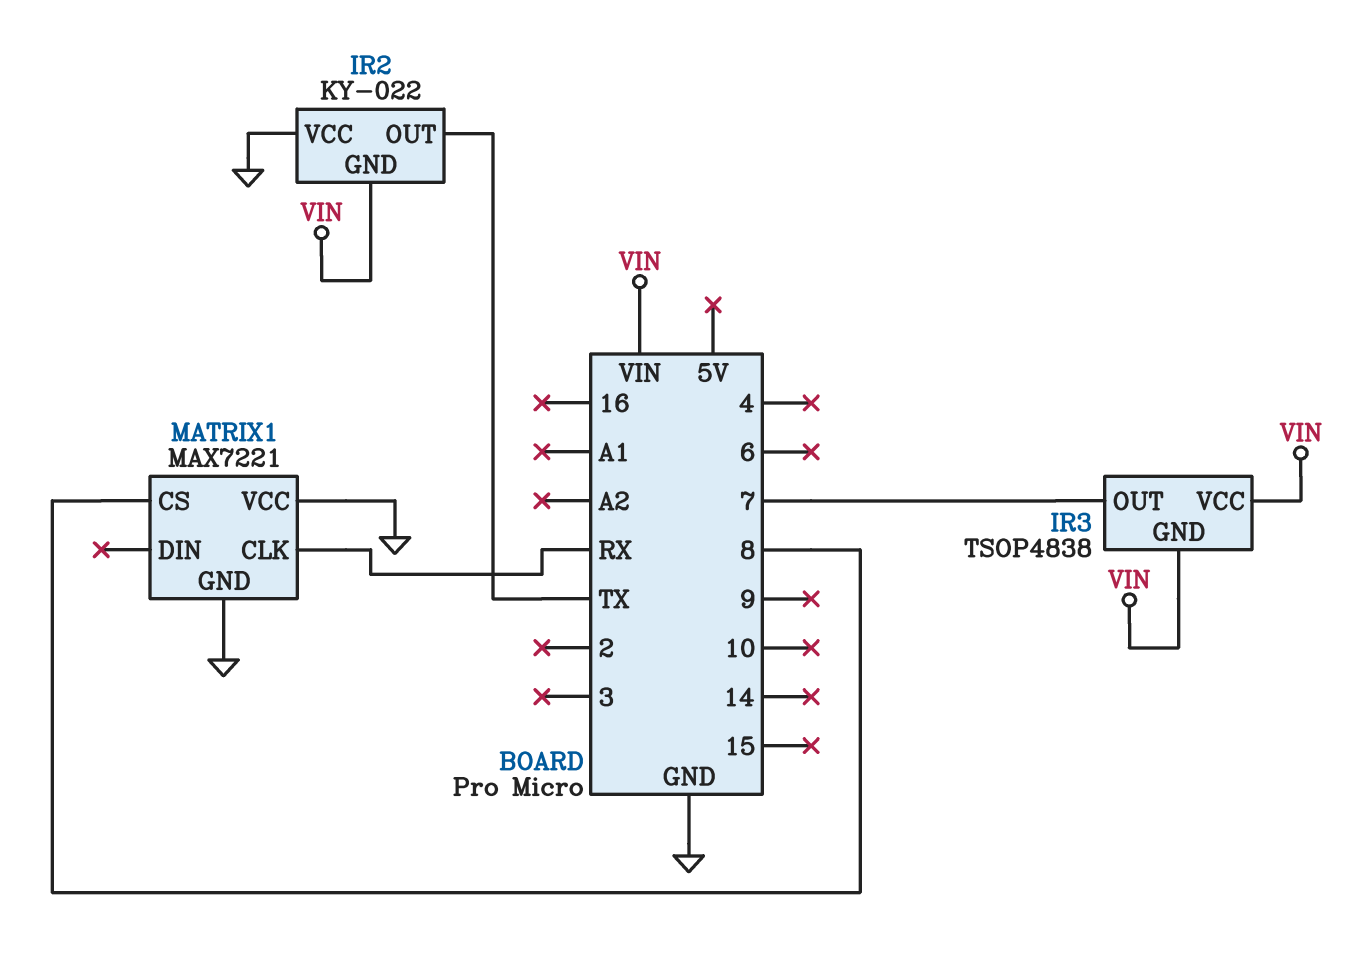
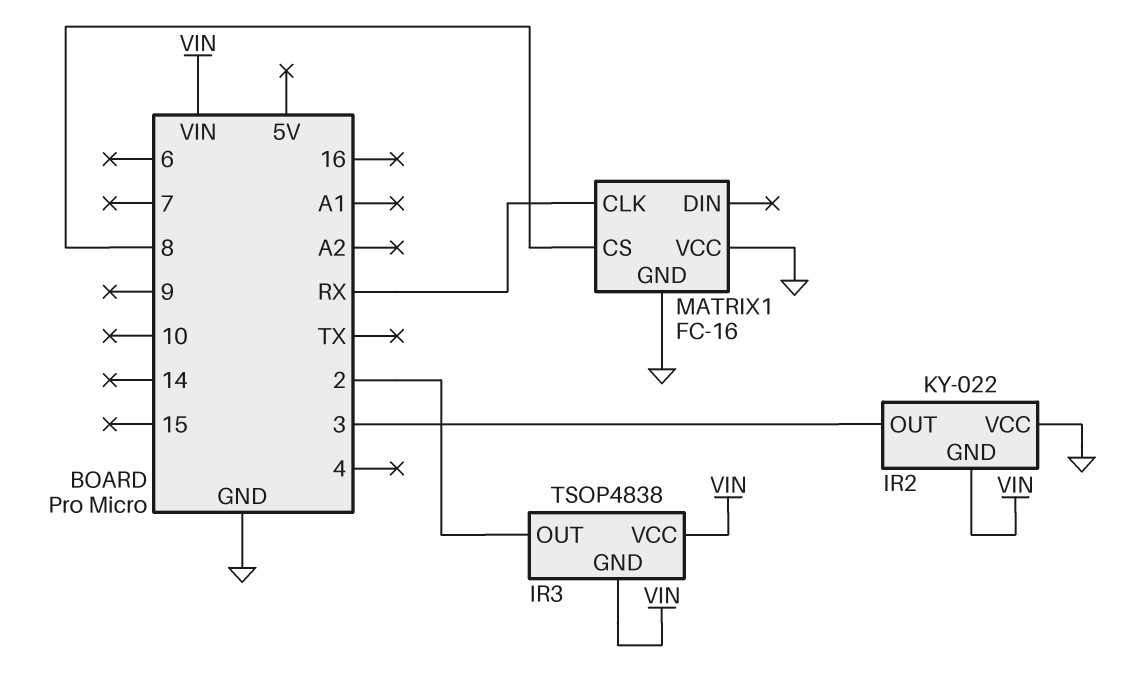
IR2 pin OUT: TX -> 3
IR3 pin OUT: 7 -> 2
MATRIX1: MAX7221 -> FC-16

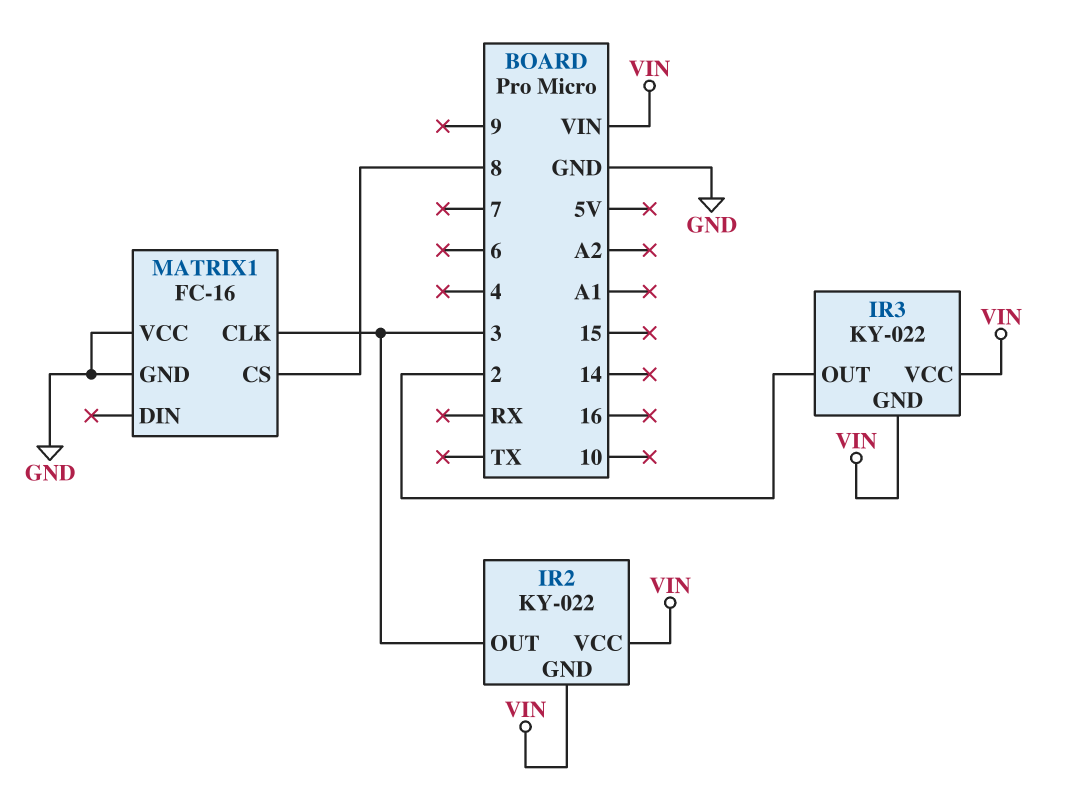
IR2 pin VCC: GND -> VIN
IR3: TSOP4838 -> KY-022
MATRIX1 pin CLK: RX -> 3

